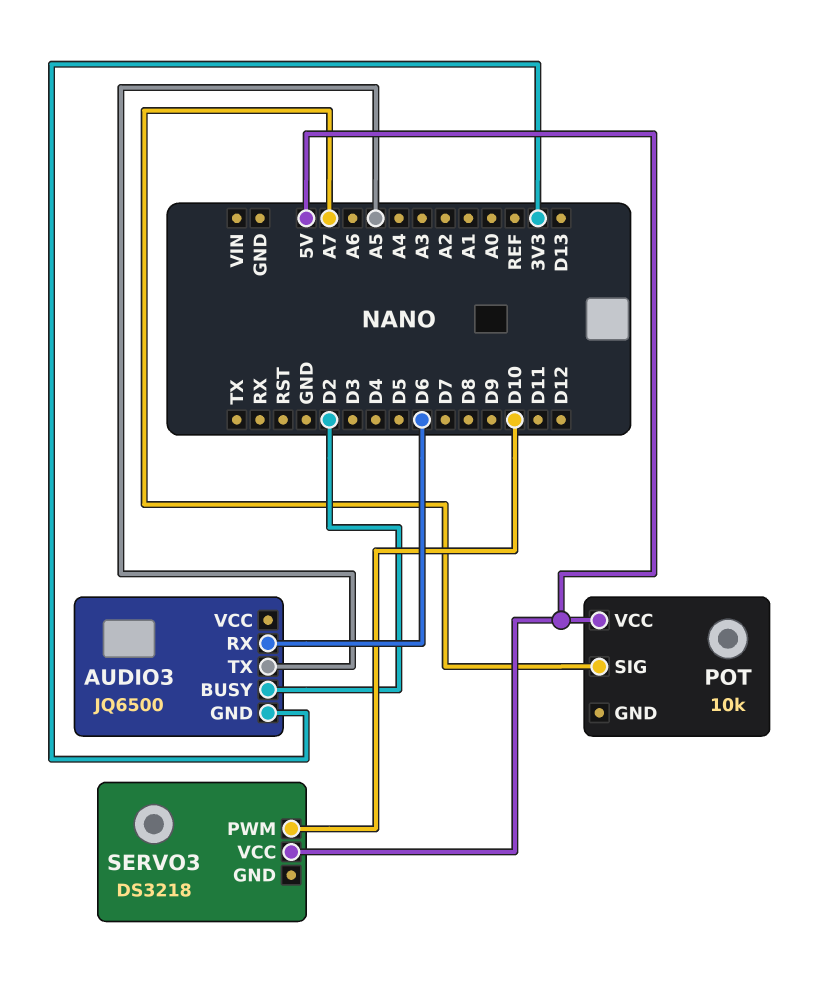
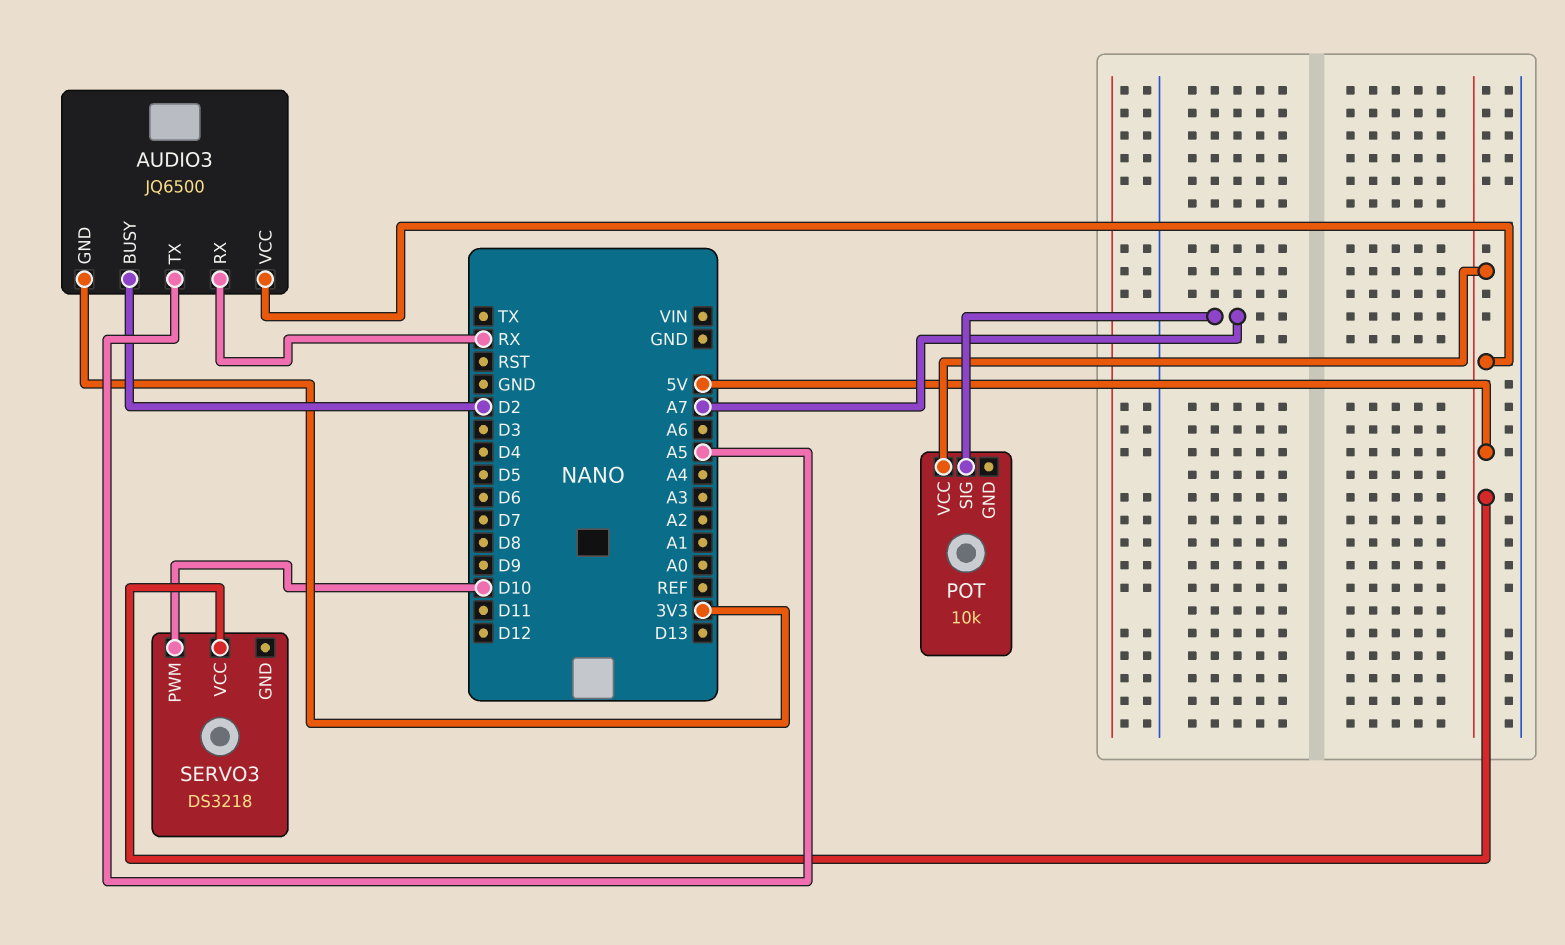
AUDIO3 pin RX: D6 -> RX
AUDIO3 pin VCC: none -> 5V

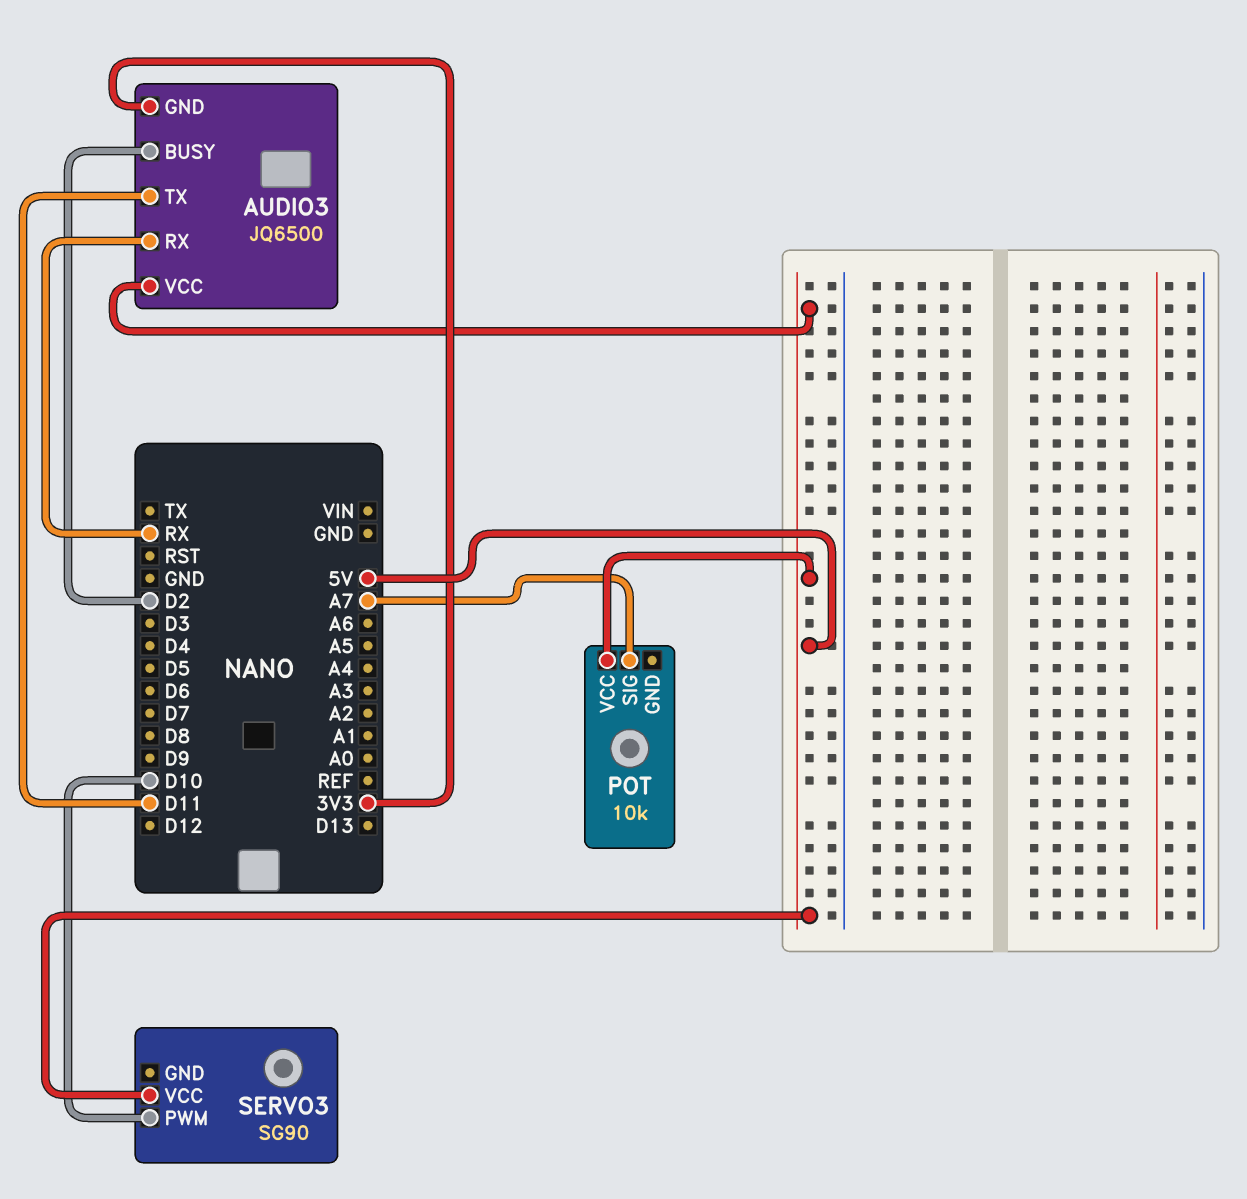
AUDIO3 pin TX: A5 -> D11
SERVO3: DS3218 -> SG90

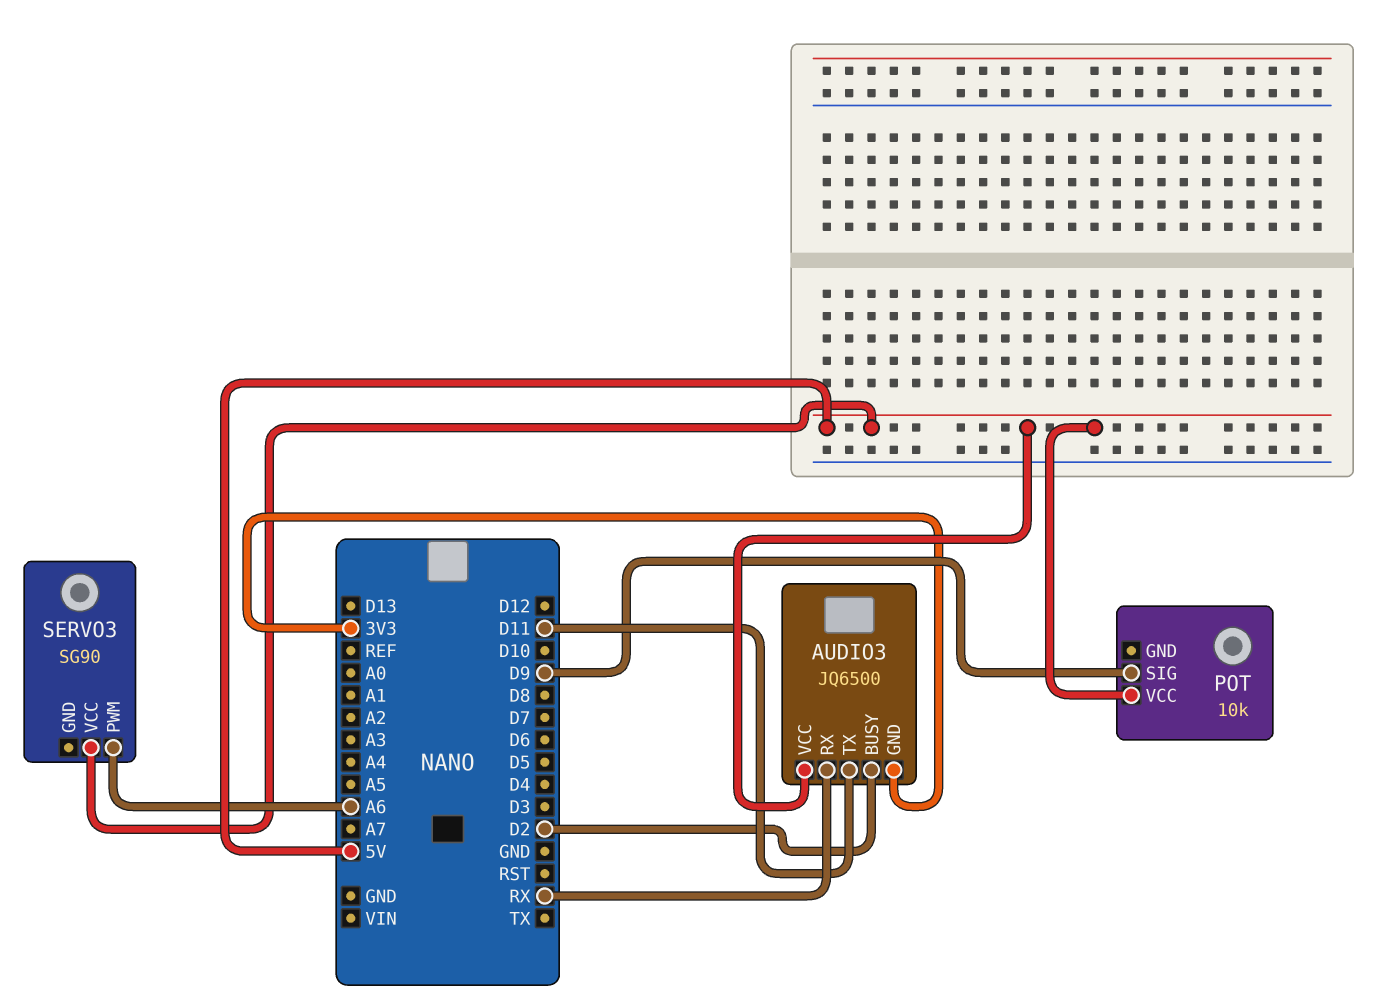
POT pin SIG: A7 -> D9
SERVO3 pin PWM: D10 -> A6

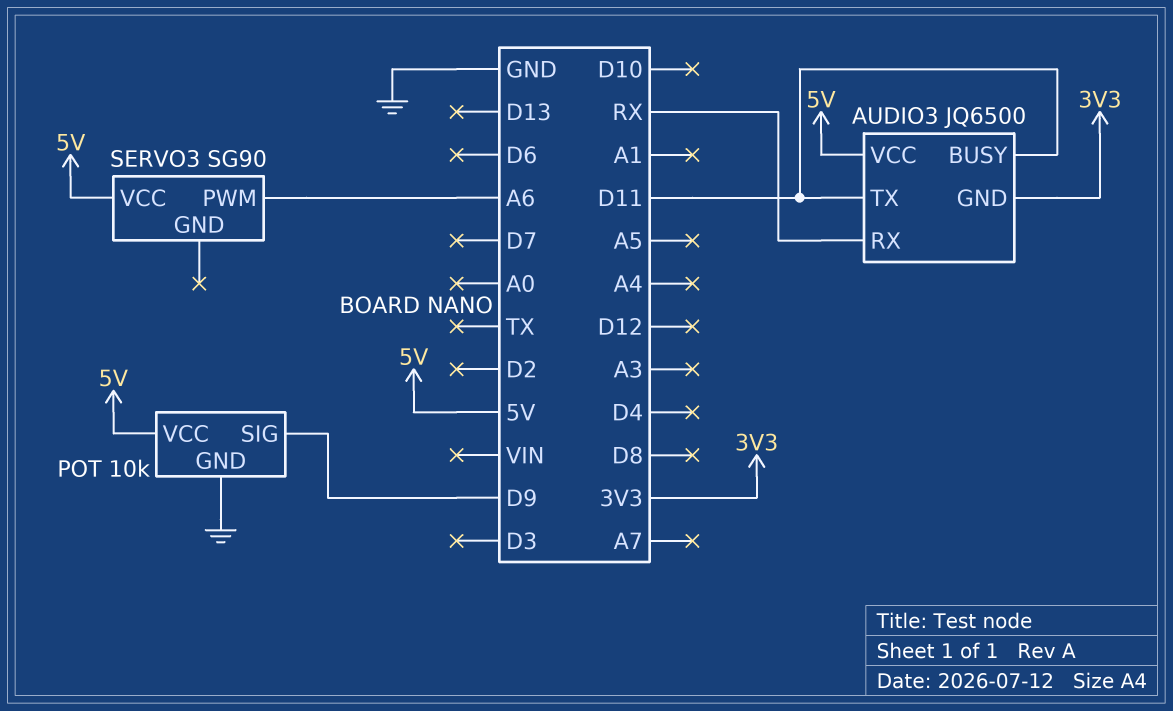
AUDIO3 pin BUSY: D2 -> D11
POT pin GND: none -> GND

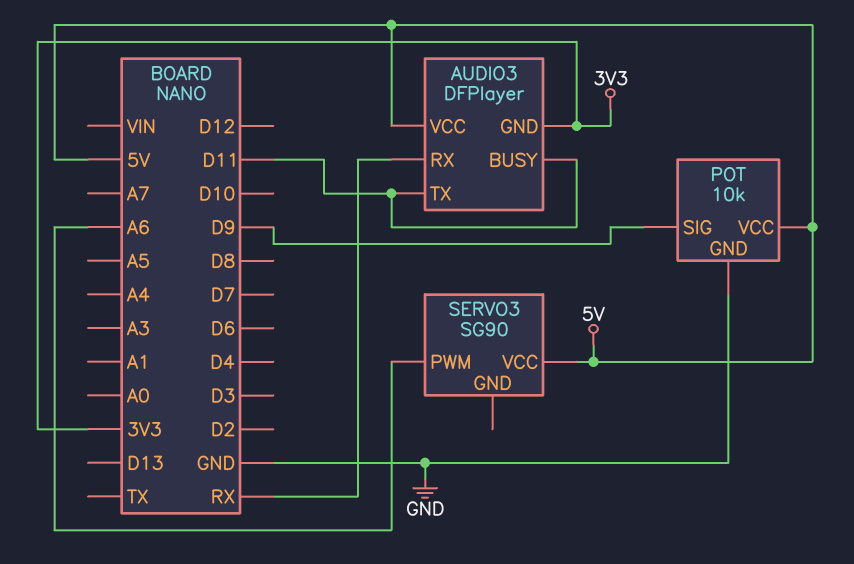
AUDIO3: JQ6500 -> DFPlayer

